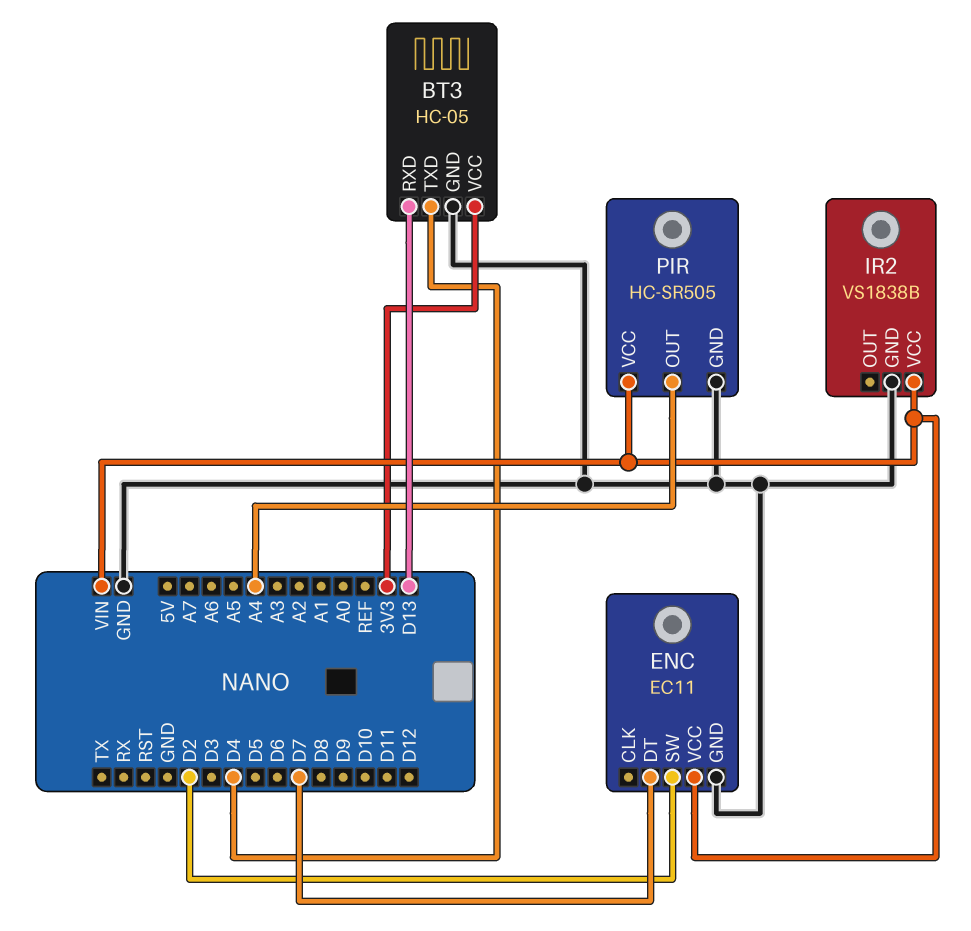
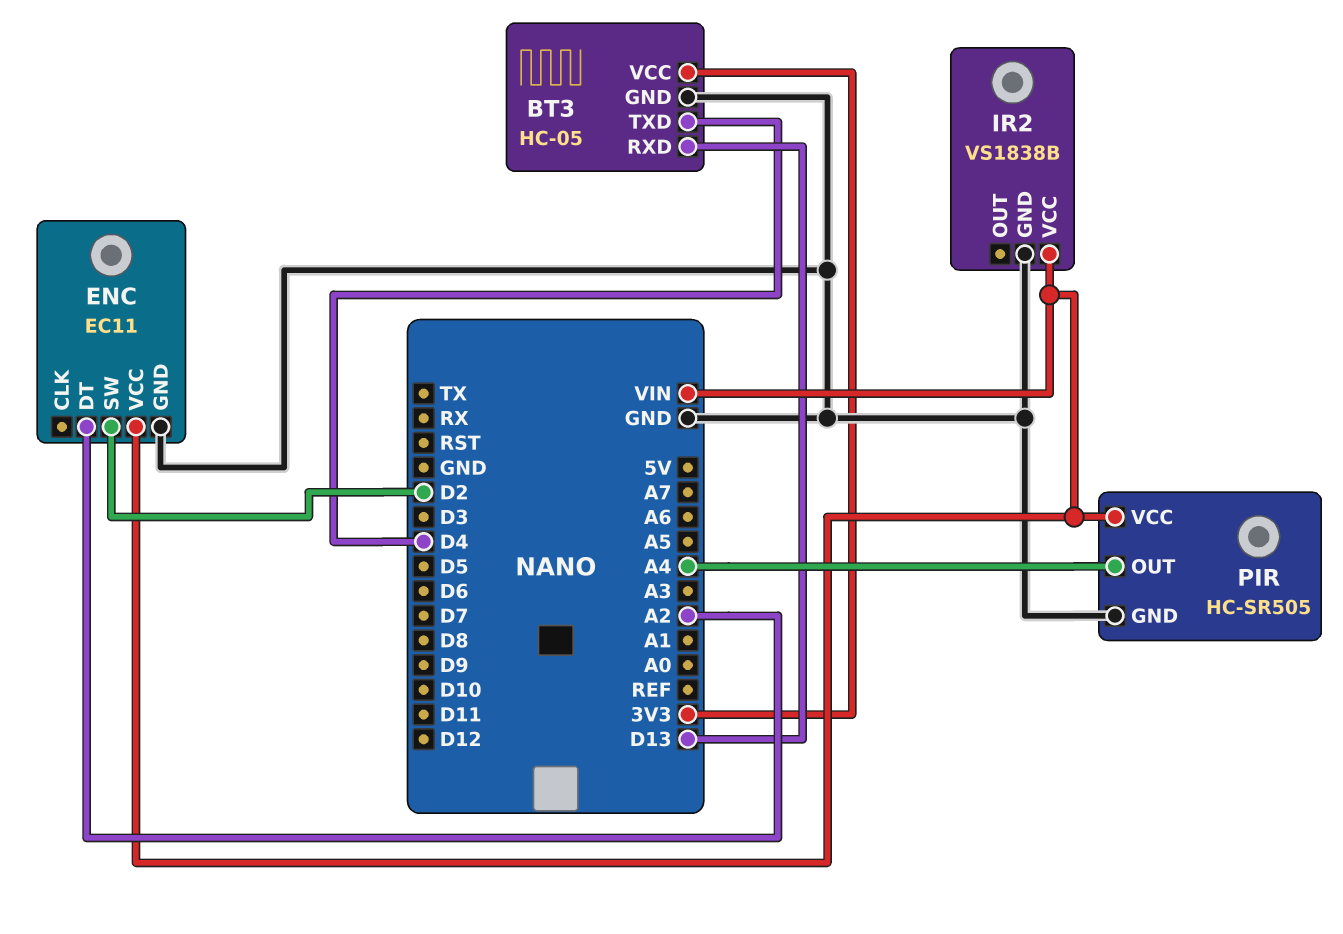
ENC pin DT: D7 -> A2

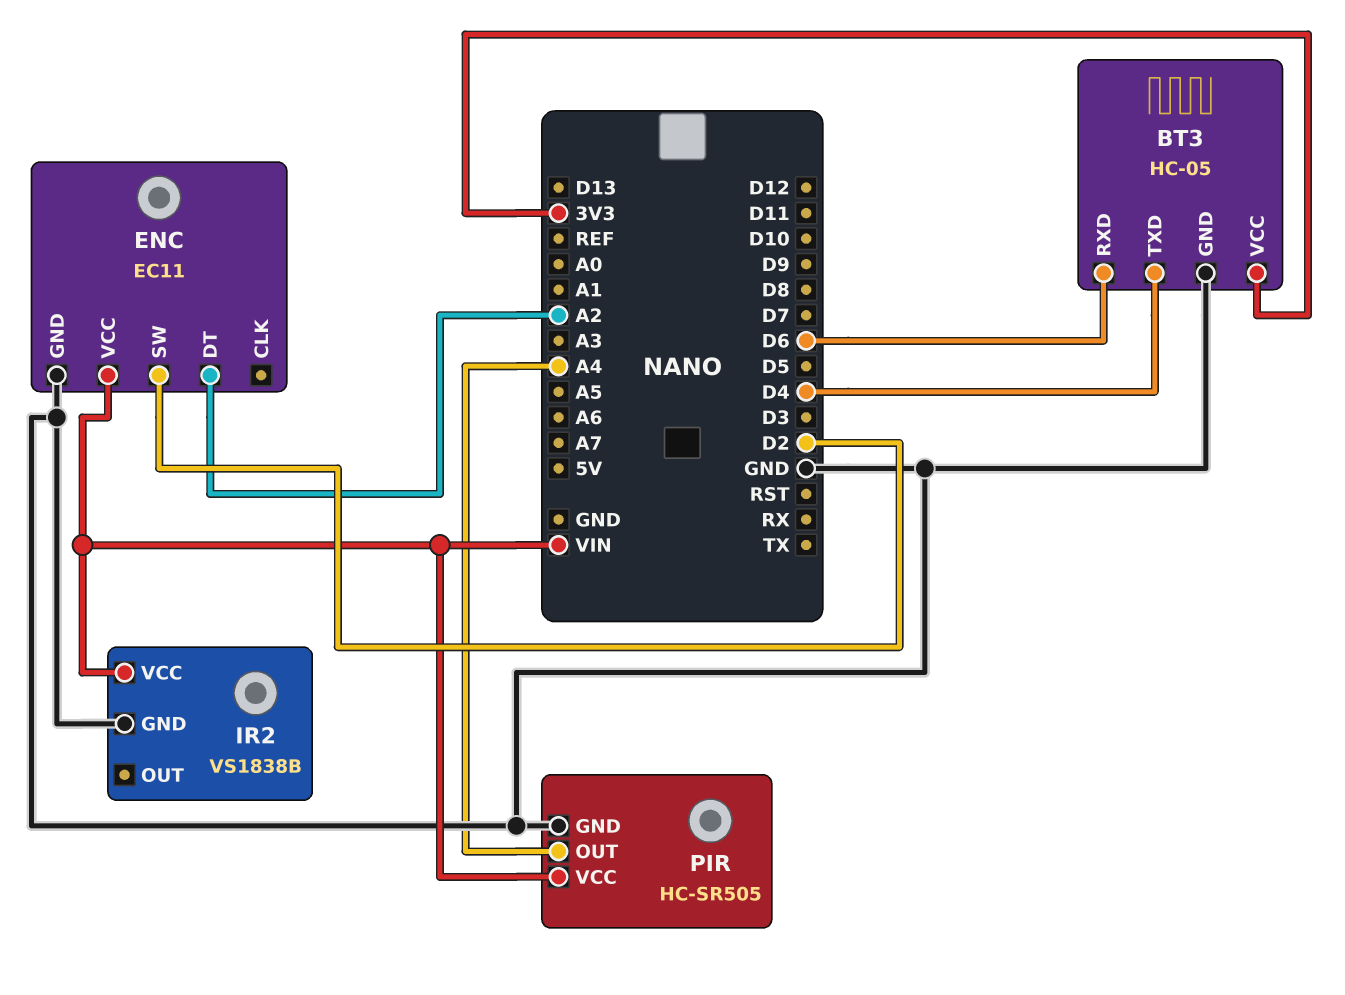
BT3 pin RXD: D13 -> D6

